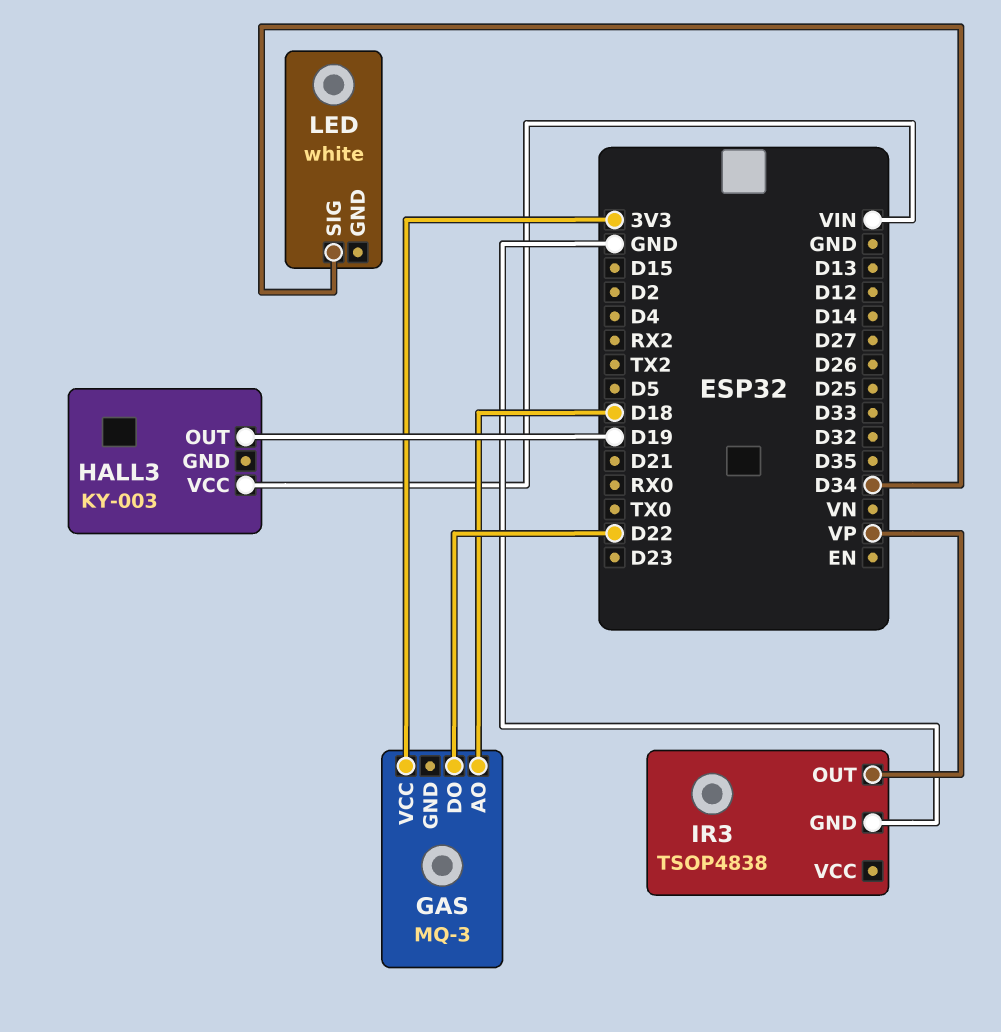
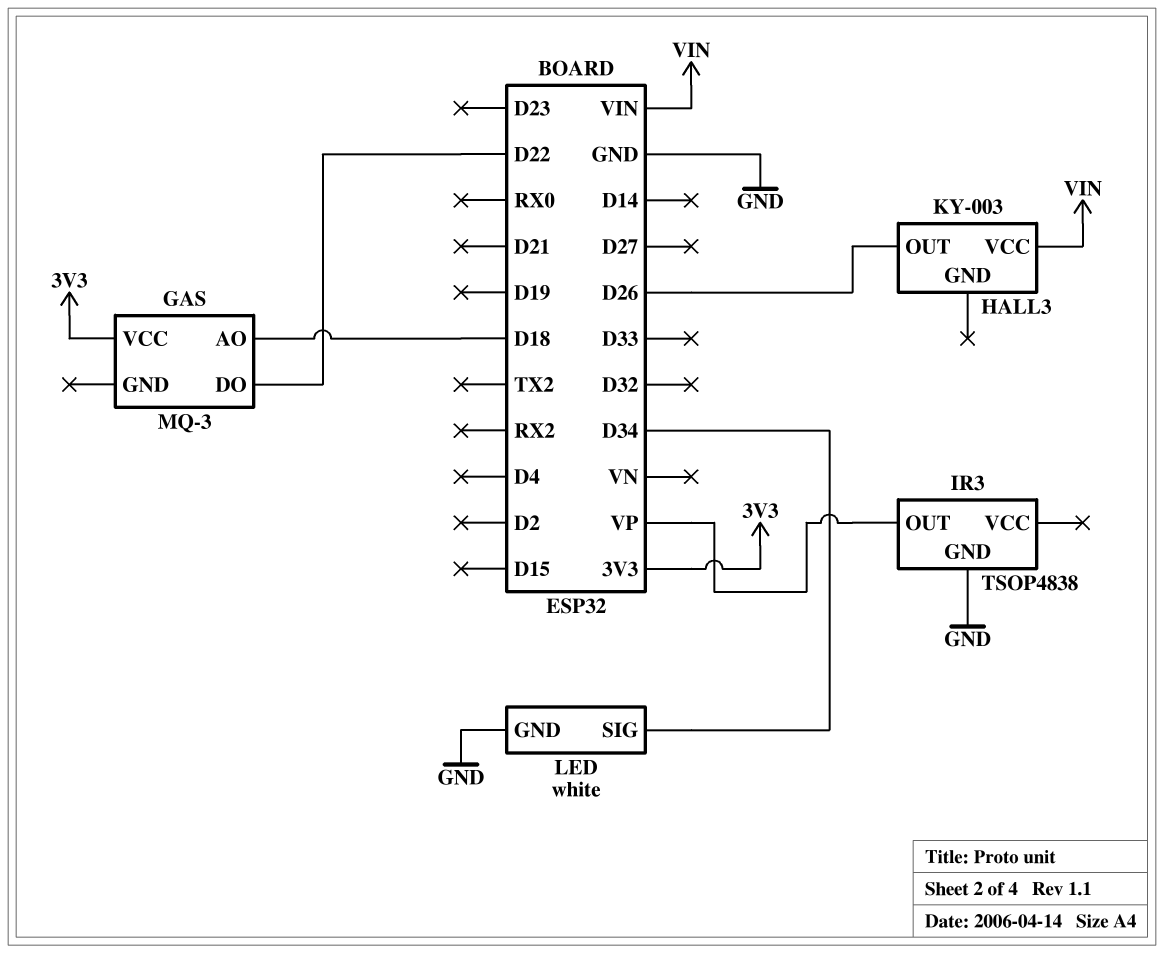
HALL3 pin OUT: D19 -> D26
LED pin GND: none -> GND

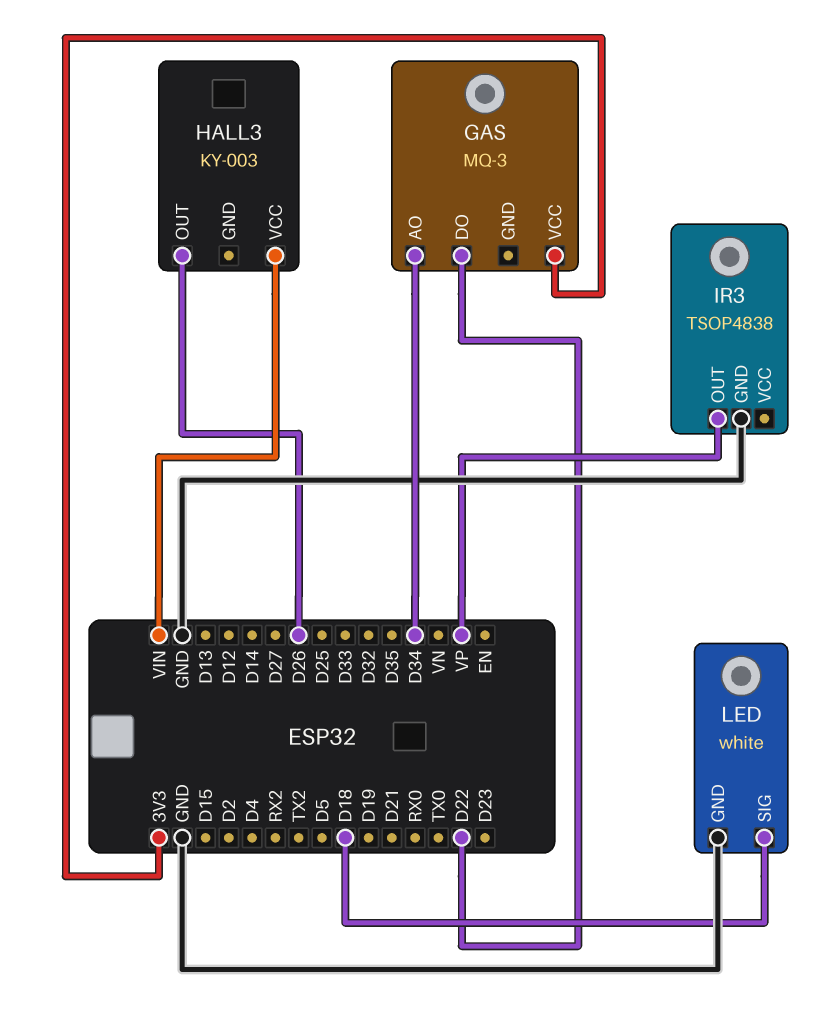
GAS pin AO: D18 -> D34
LED pin SIG: D34 -> D18

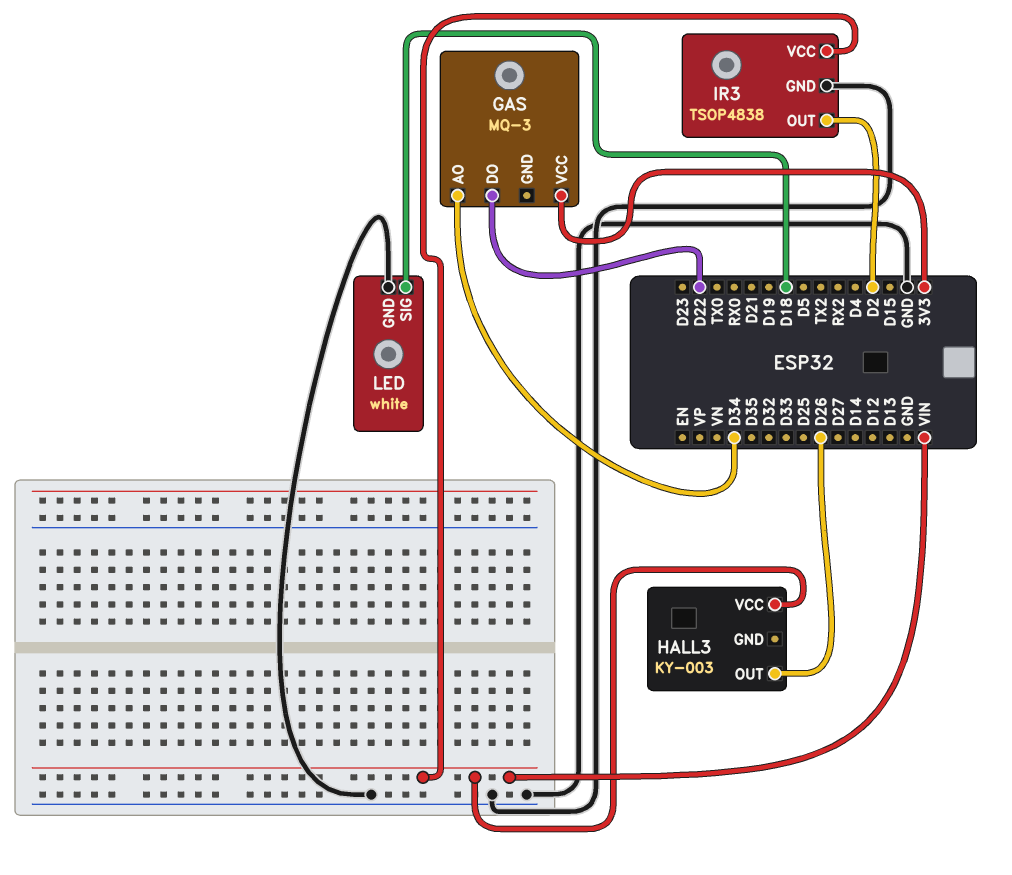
IR3 pin OUT: VP -> D2
IR3 pin VCC: none -> VIN

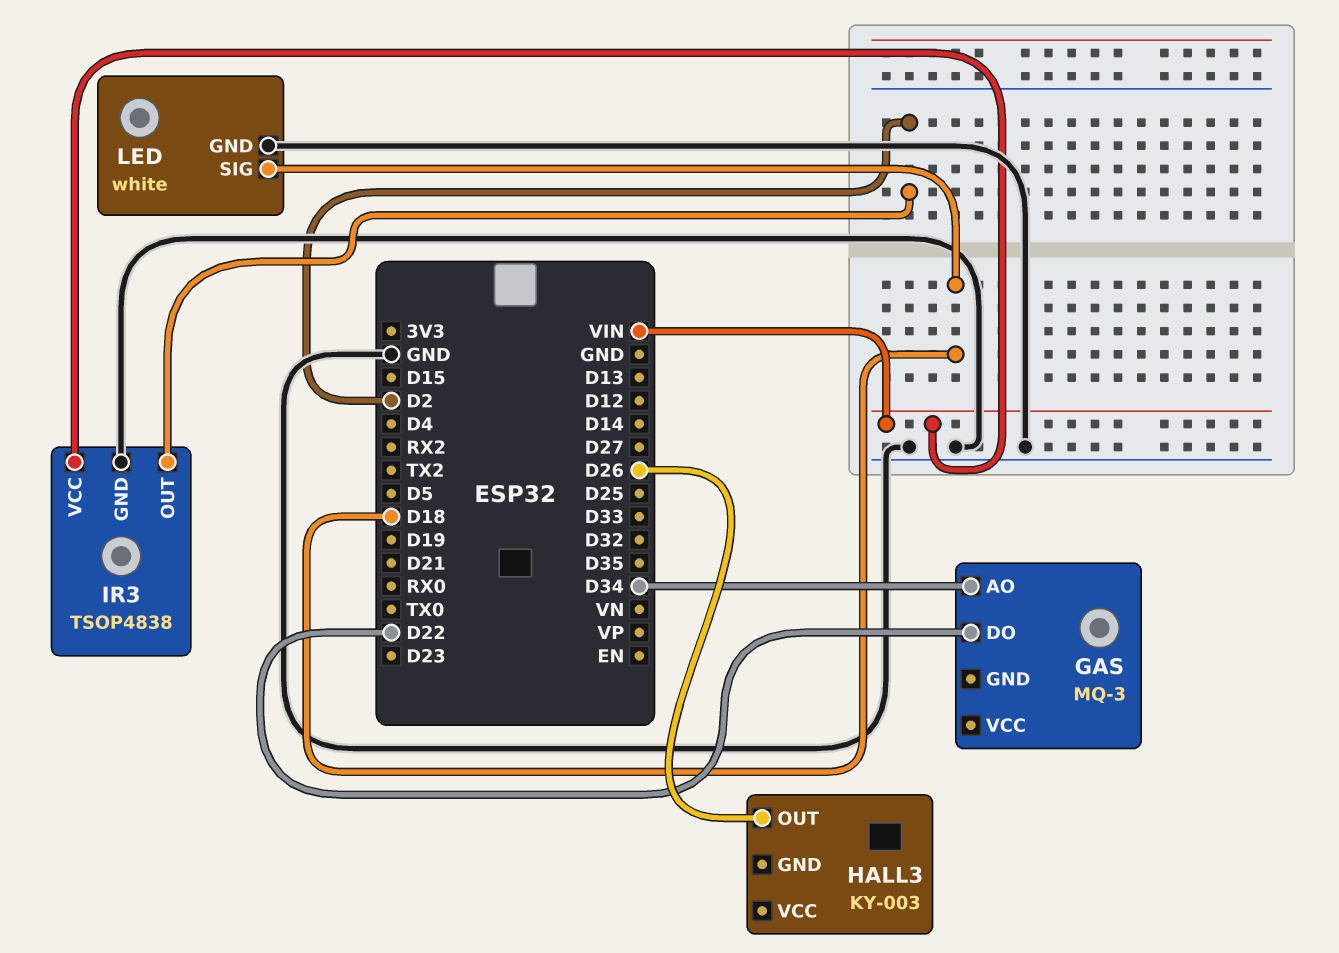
GAS pin VCC: 3V3 -> none
HALL3 pin VCC: VIN -> none

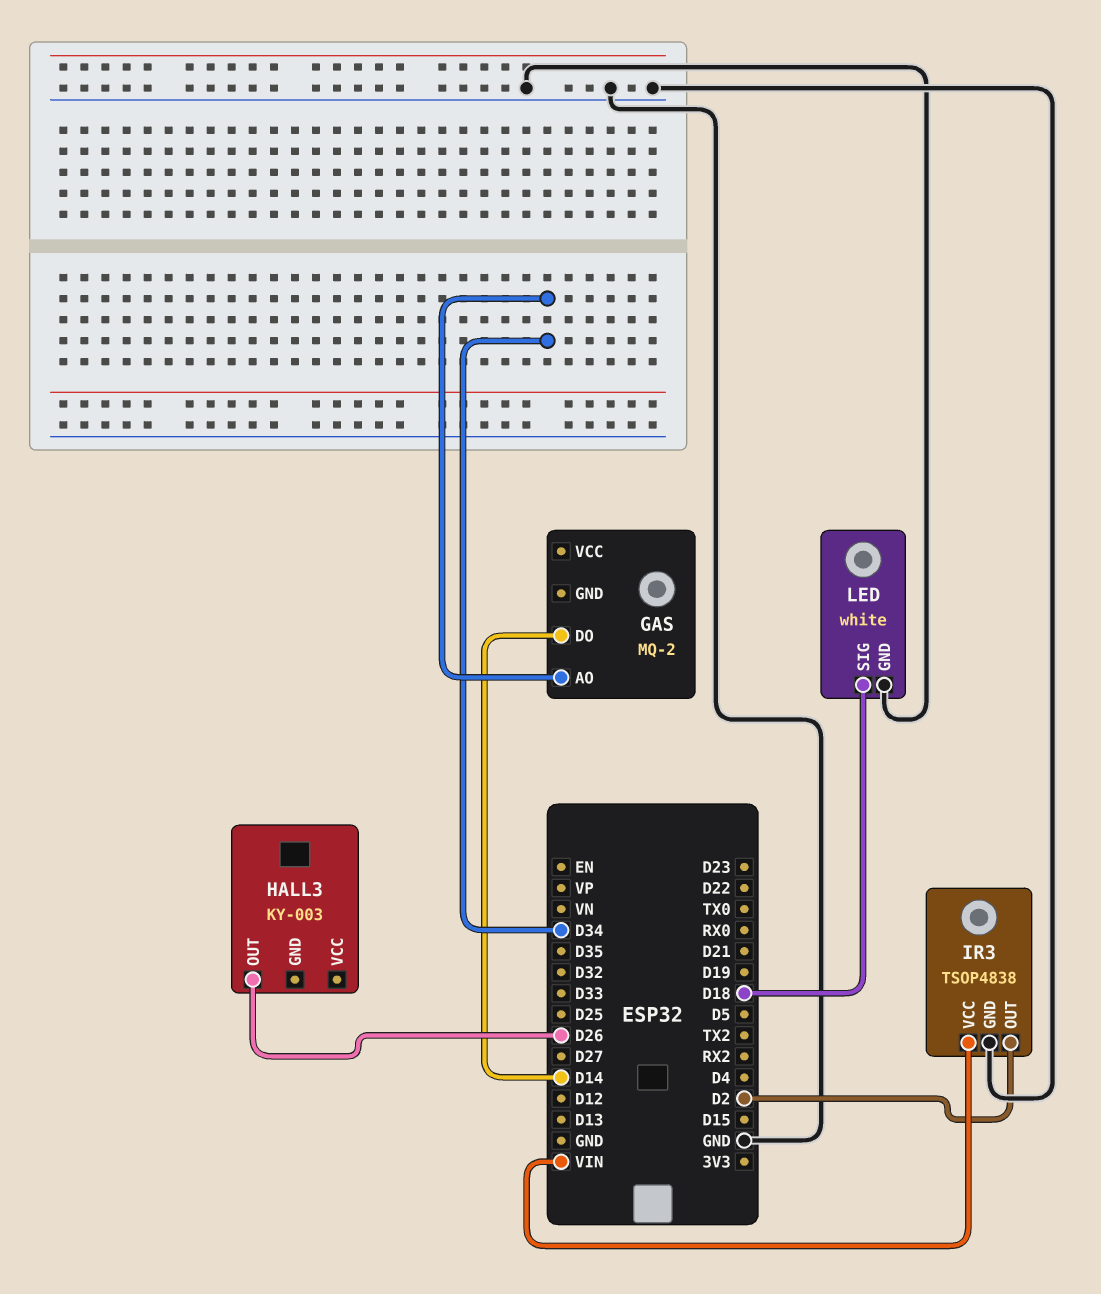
GAS: MQ-3 -> MQ-2
GAS pin DO: D22 -> D14

